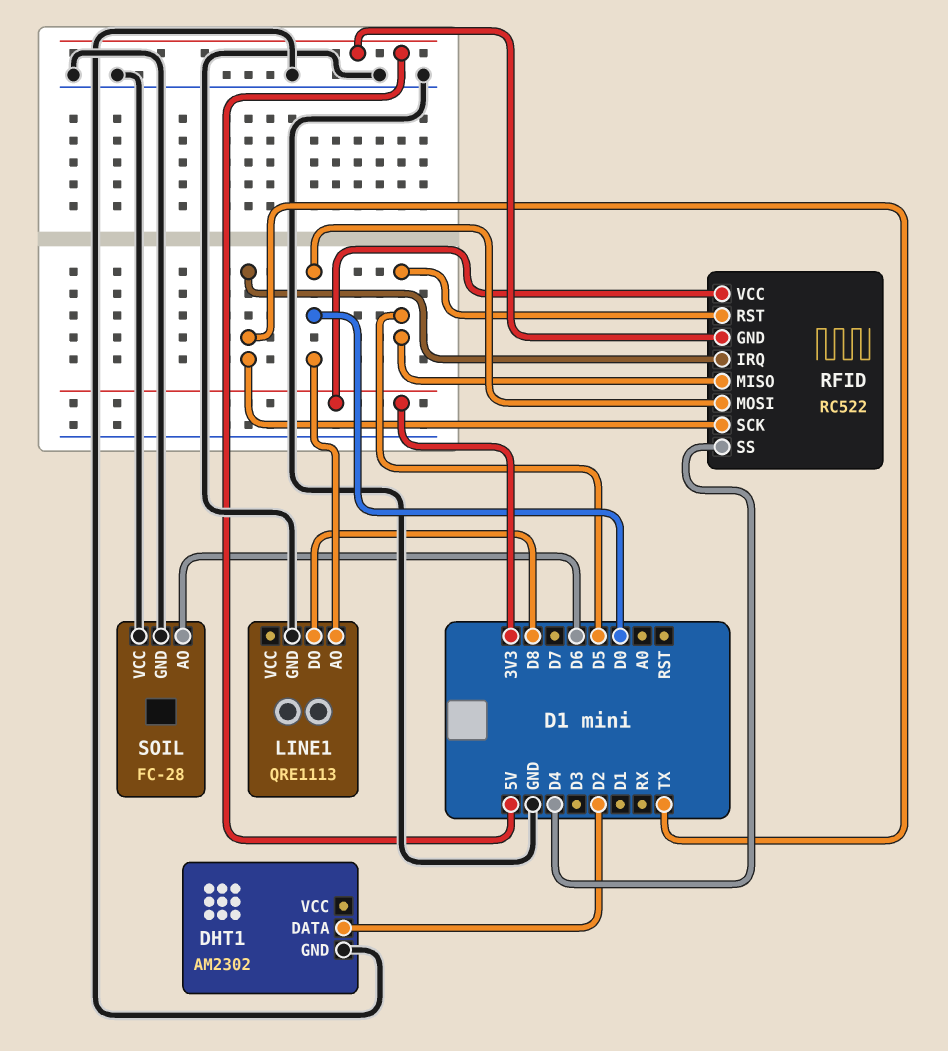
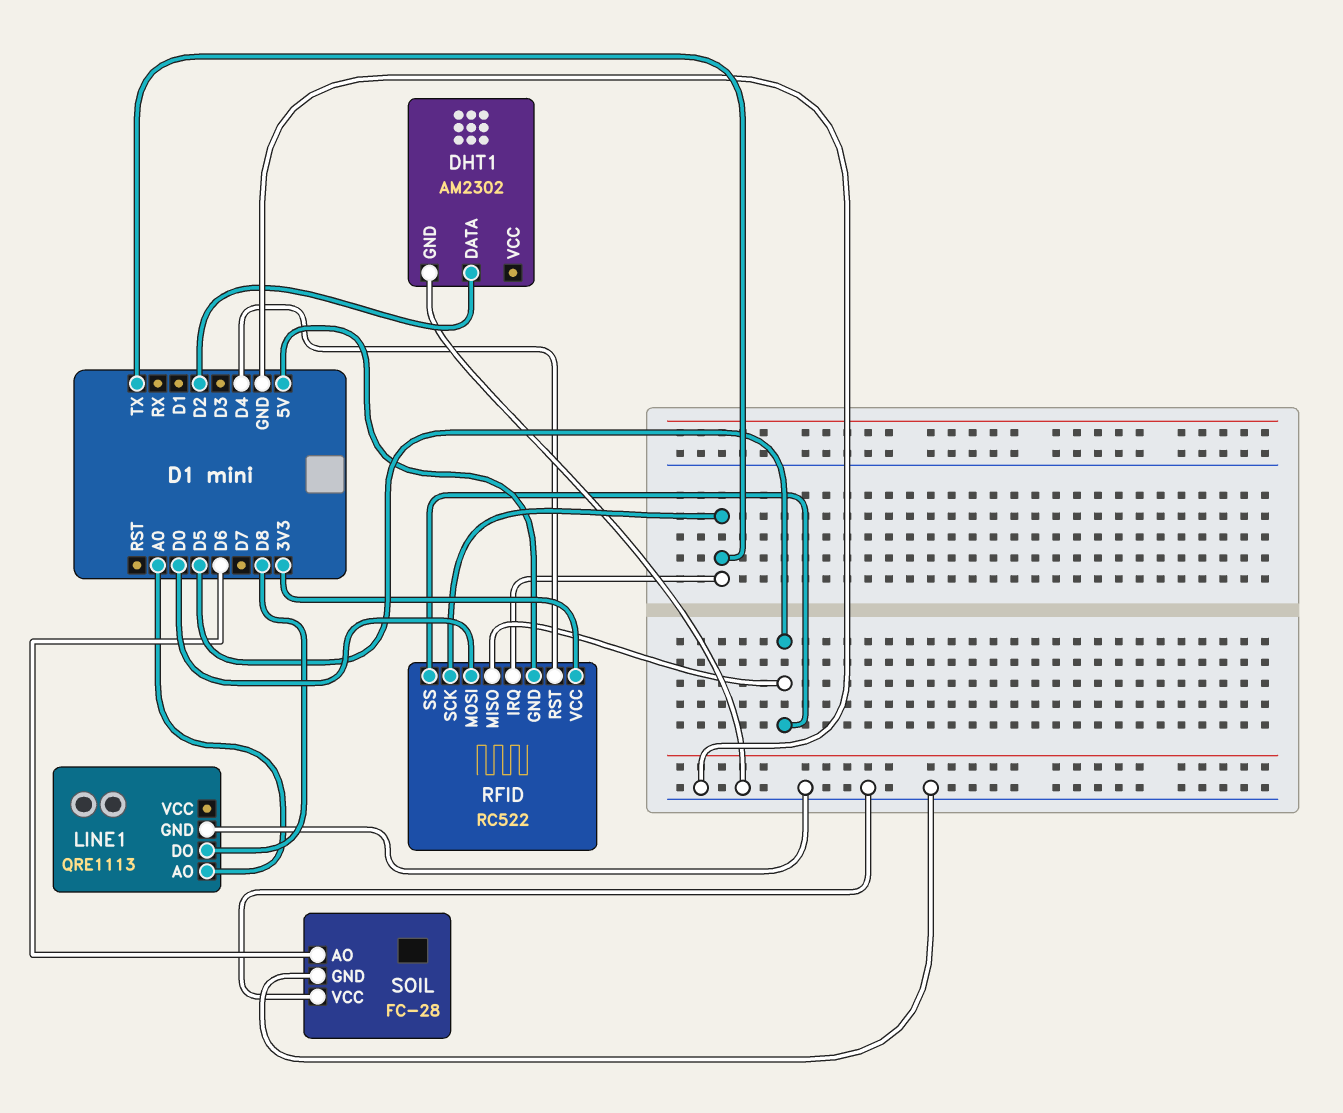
LINE1 pin AO: D0 -> A0
RFID pin RST: D5 -> D4
RFID pin SS: D4 -> D5

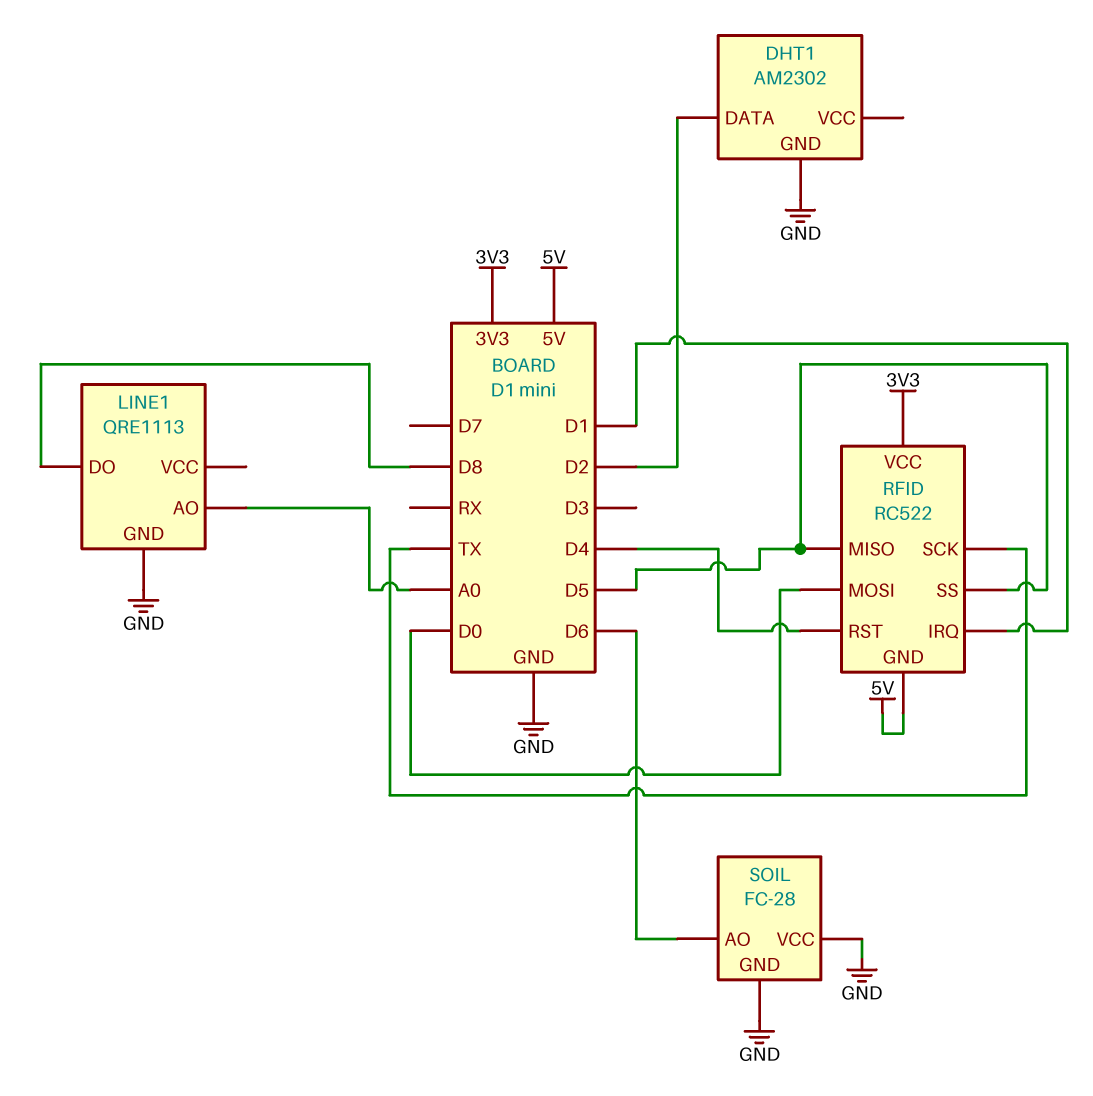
RFID pin IRQ: TX -> D1

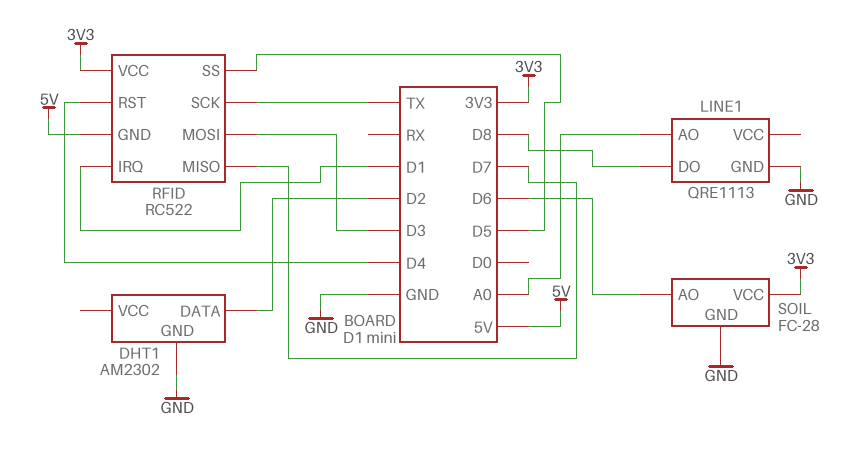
RFID pin MISO: D5 -> D7
RFID pin MOSI: D0 -> D3
SOIL pin VCC: GND -> 3V3

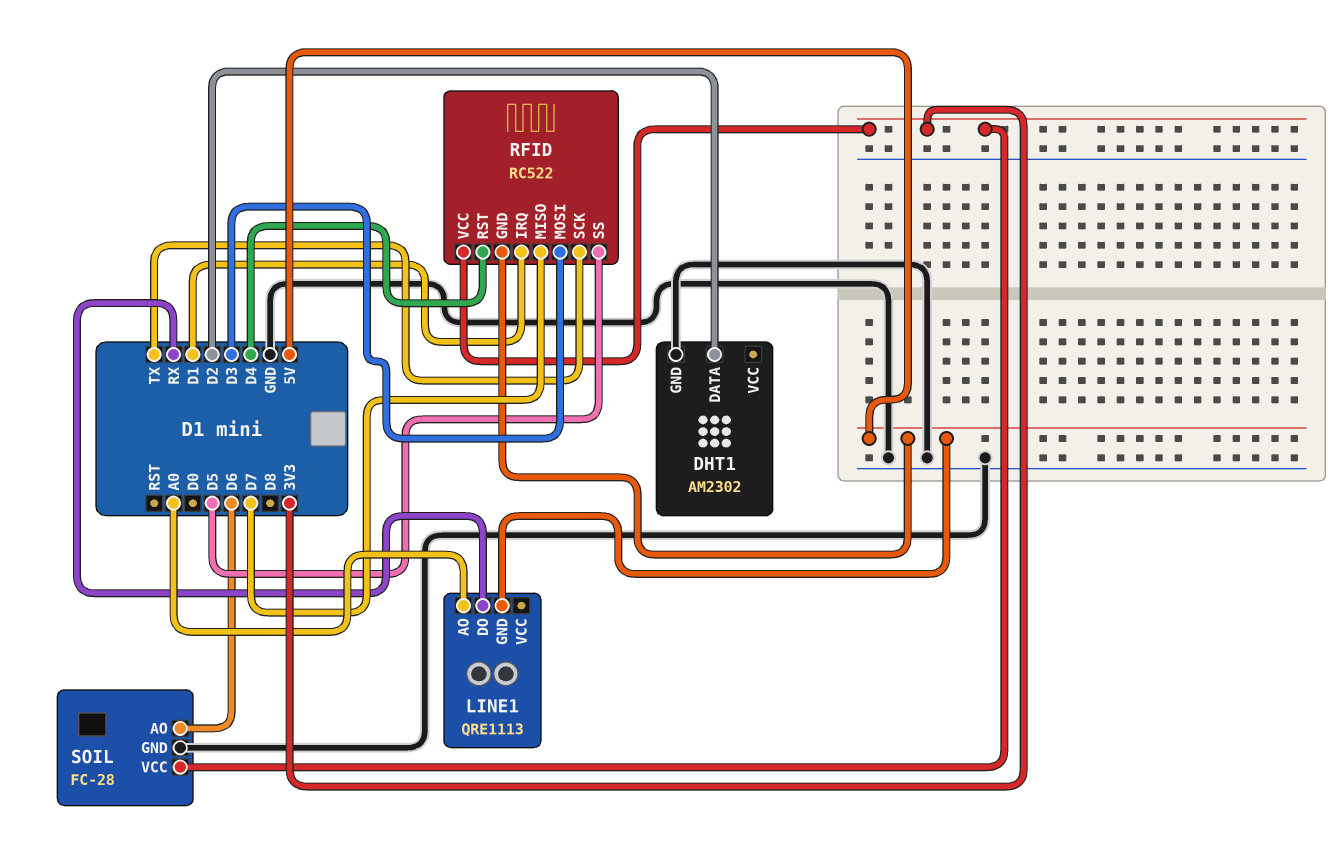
LINE1 pin DO: D8 -> RX
LINE1 pin GND: GND -> 5V

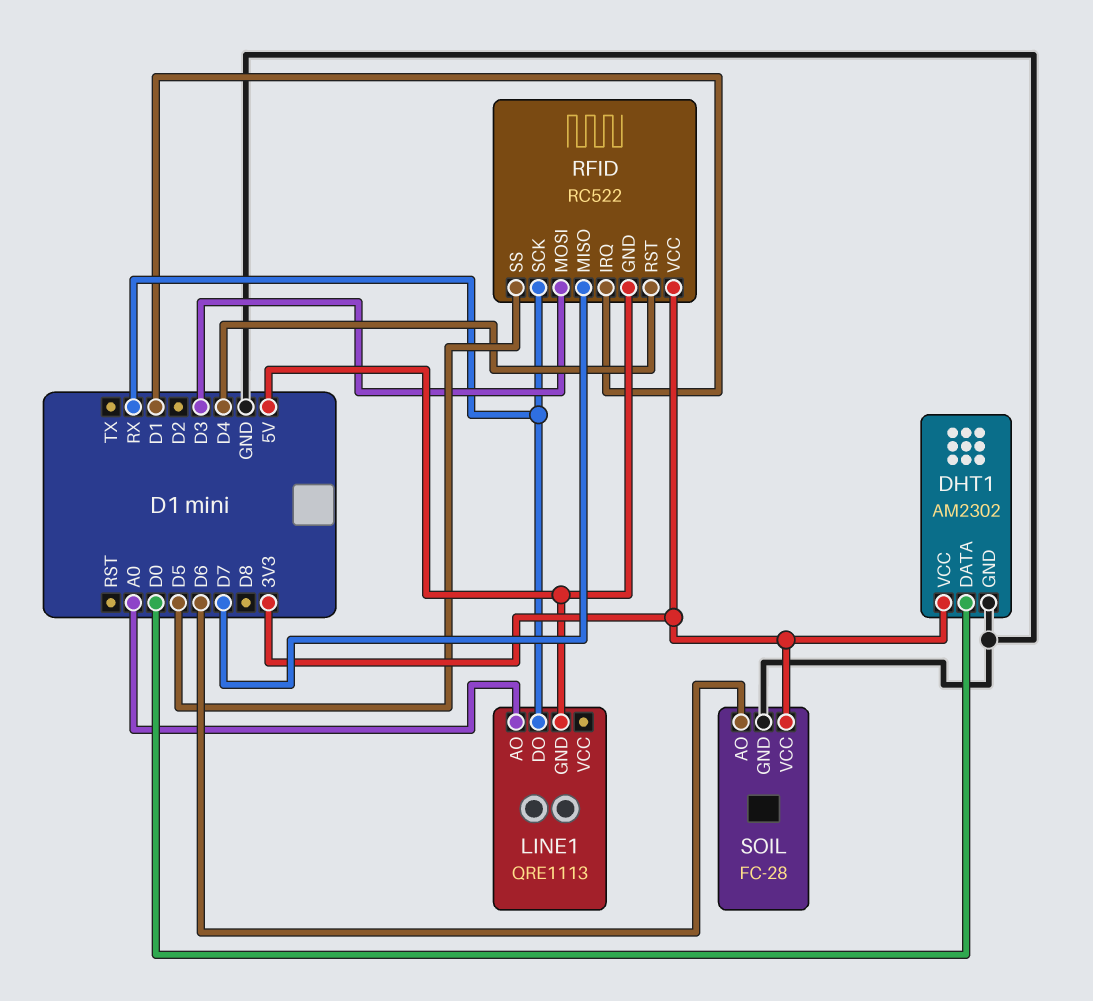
DHT1 pin DATA: D2 -> D0
DHT1 pin VCC: none -> 3V3
RFID pin SCK: TX -> RX

